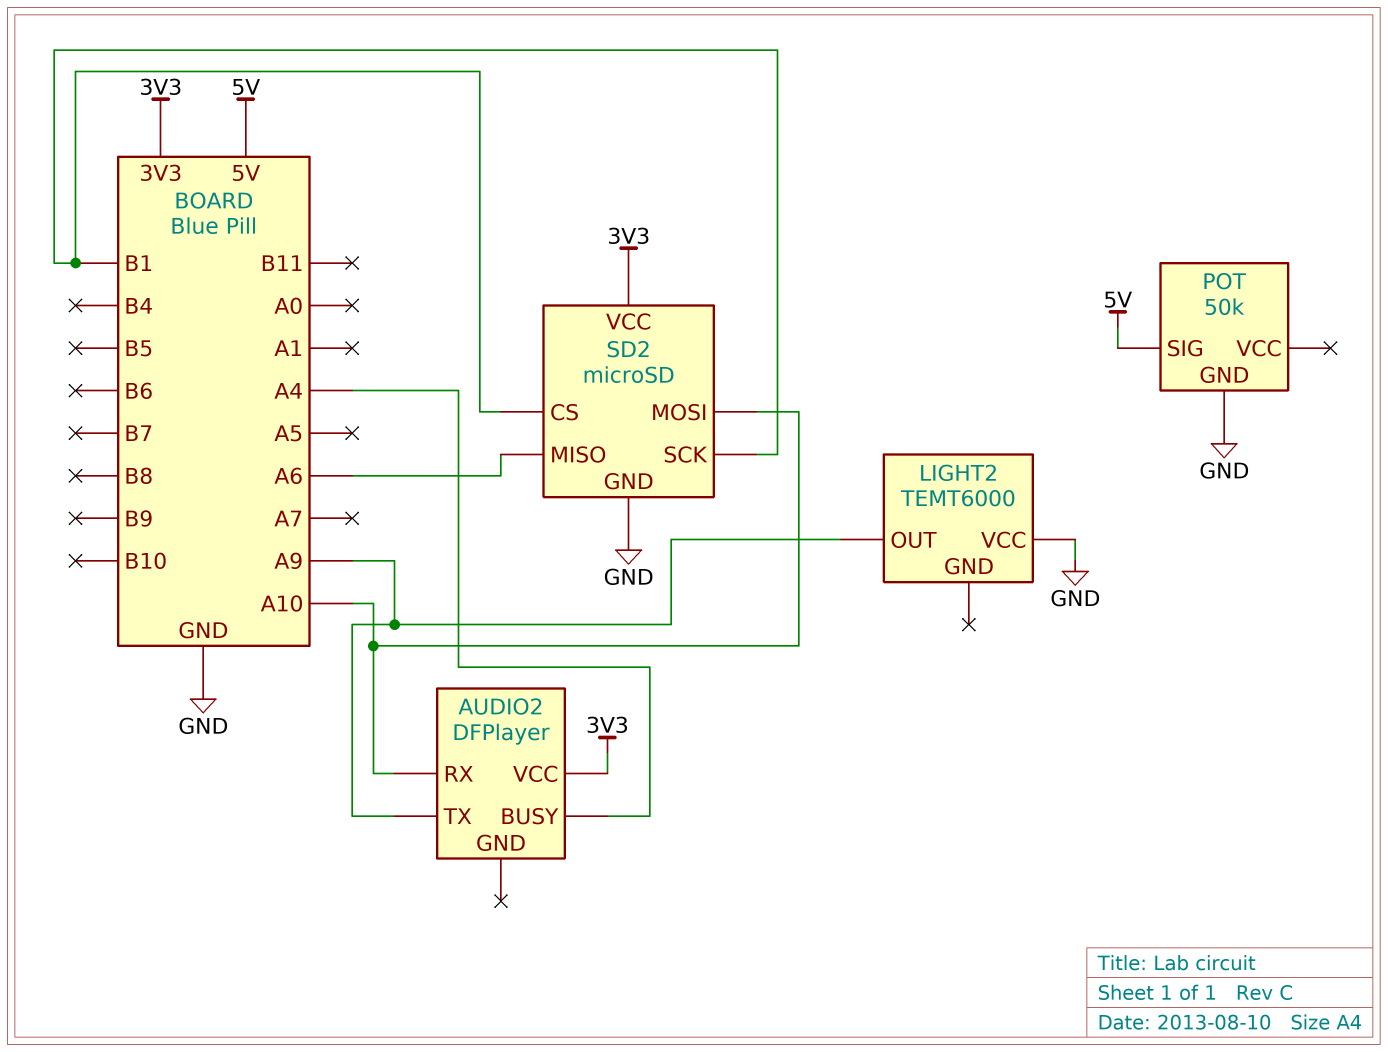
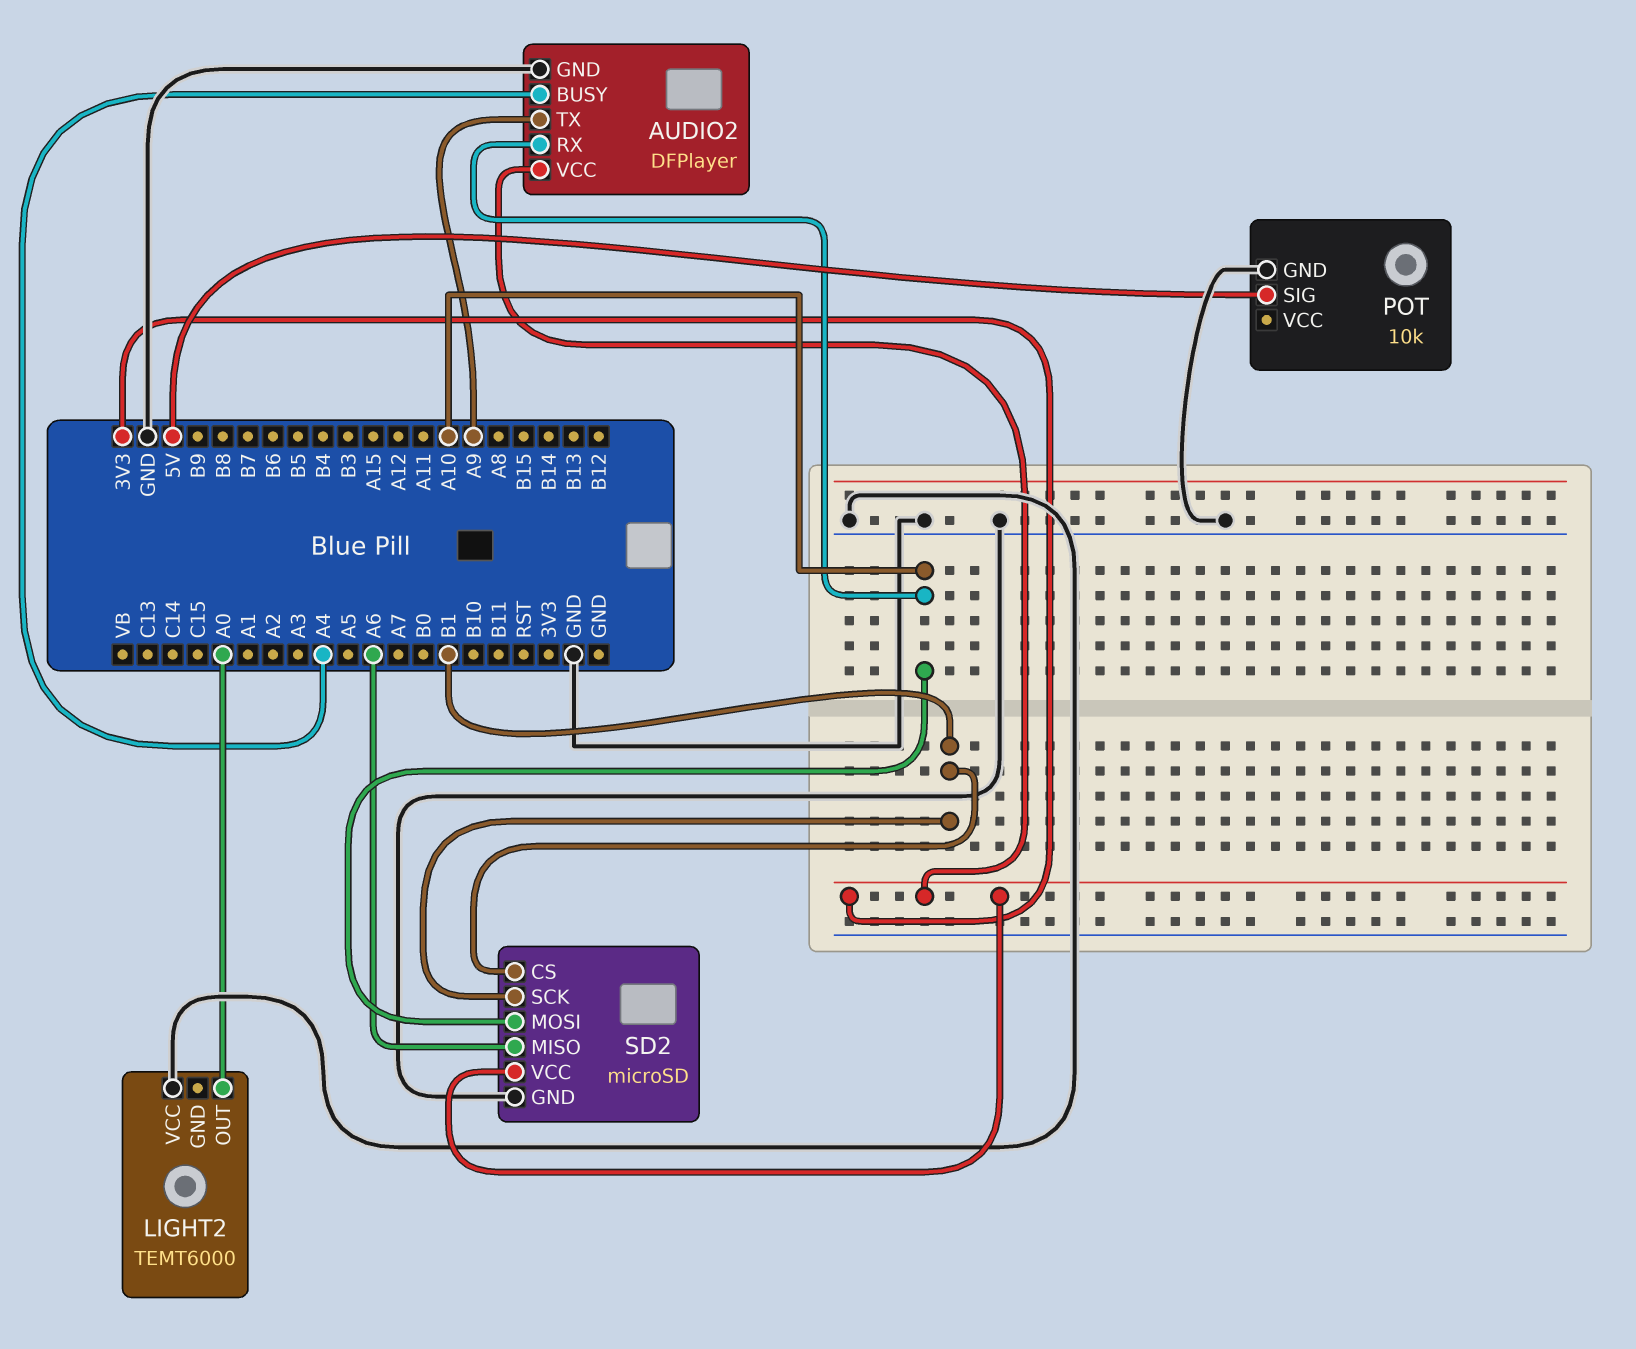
AUDIO2 pin GND: none -> GND
LIGHT2 pin OUT: A9 -> A0
POT: 50k -> 10k

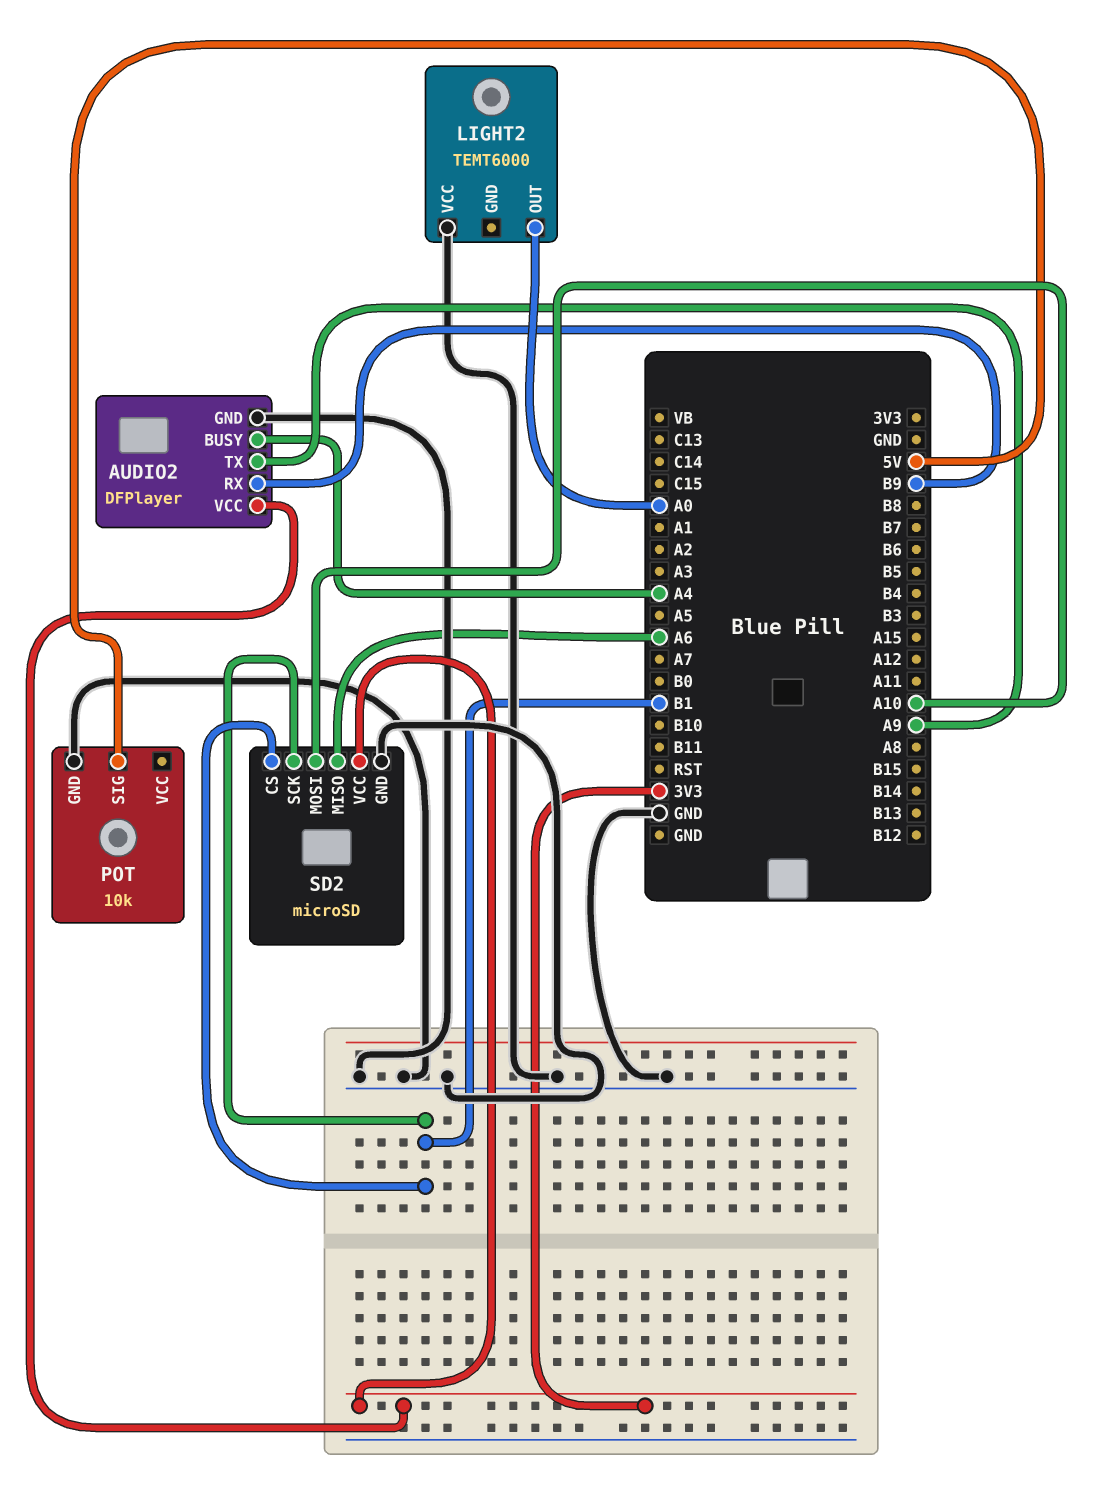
AUDIO2 pin RX: A10 -> B9

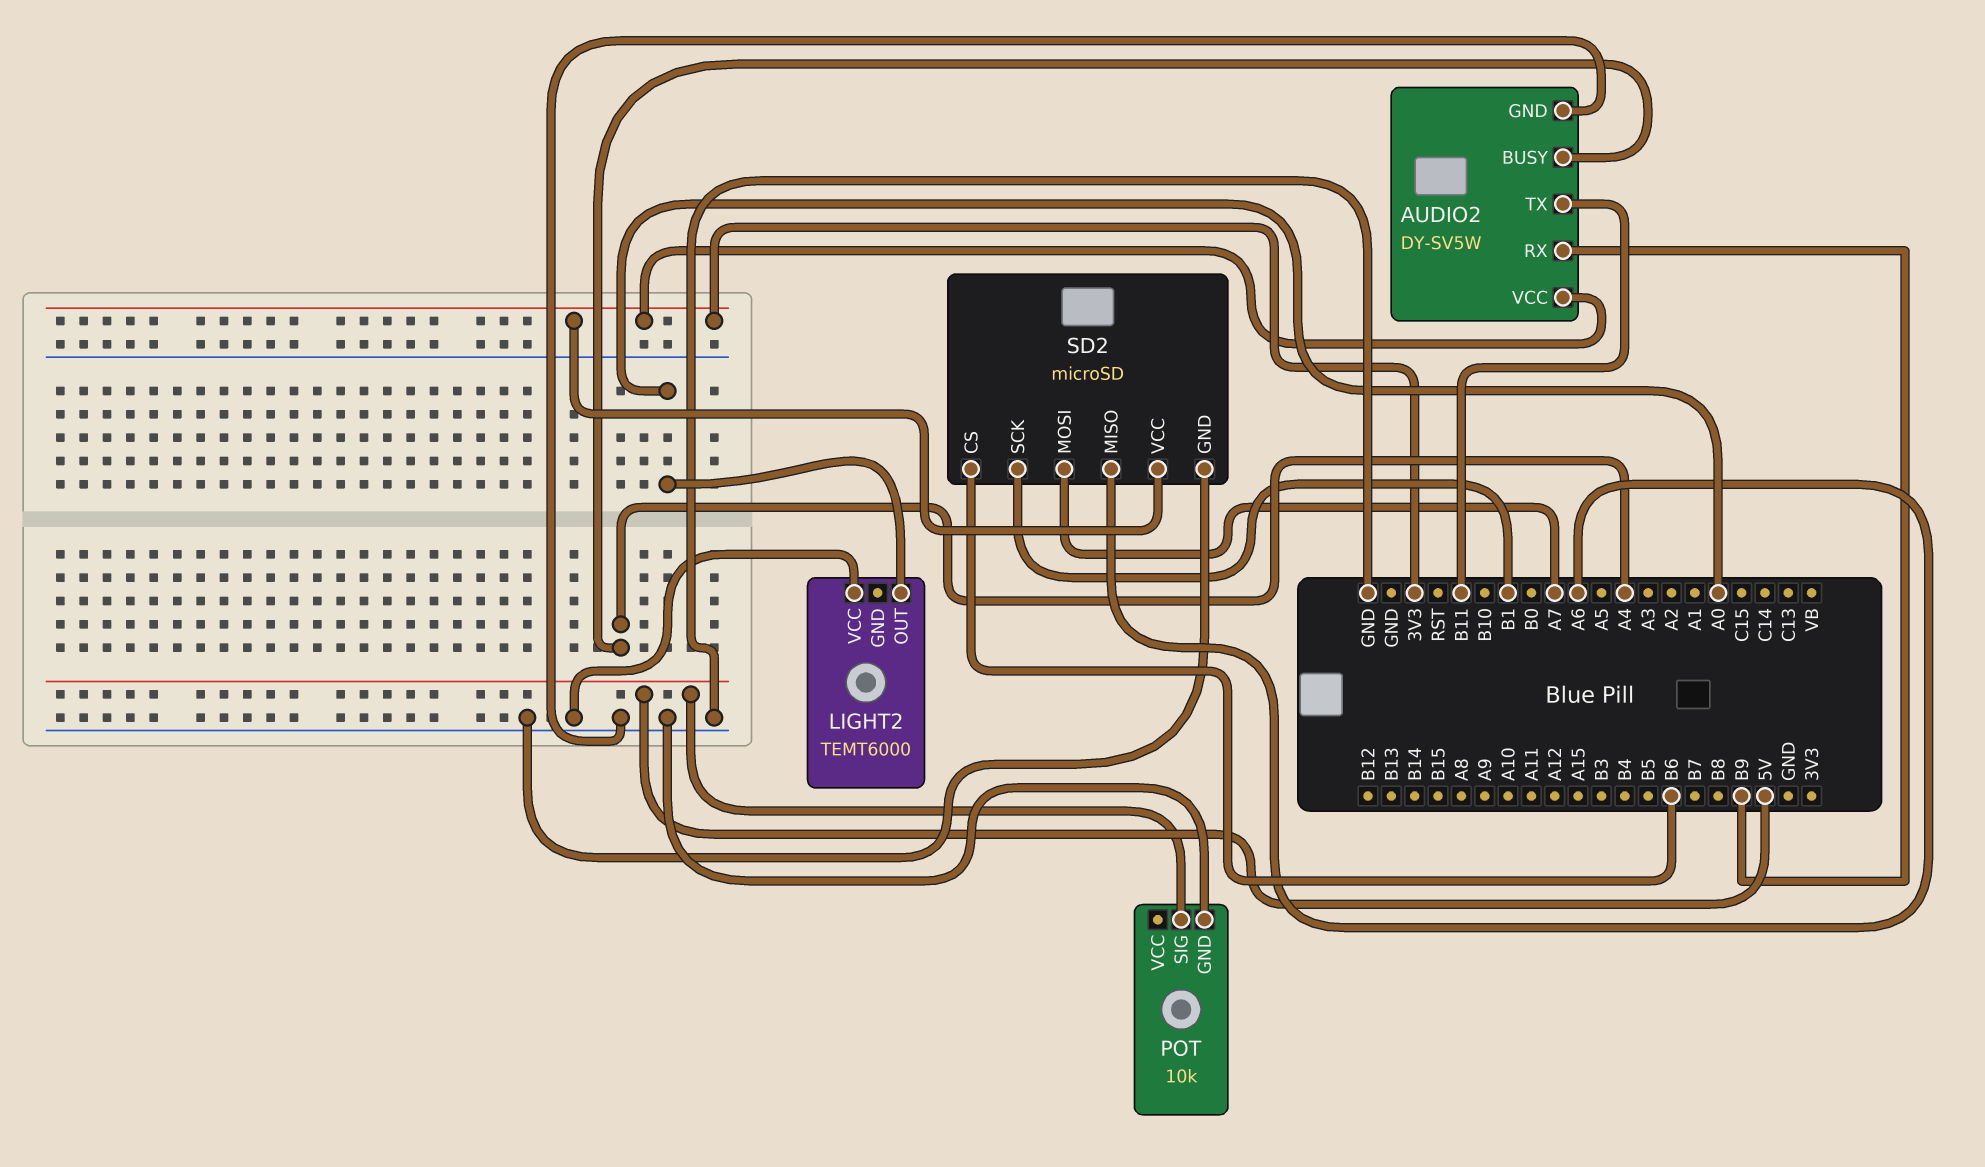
AUDIO2: DFPlayer -> DY-SV5W
AUDIO2 pin TX: A9 -> B11
SD2 pin CS: B1 -> B6
SD2 pin MOSI: A10 -> A7

